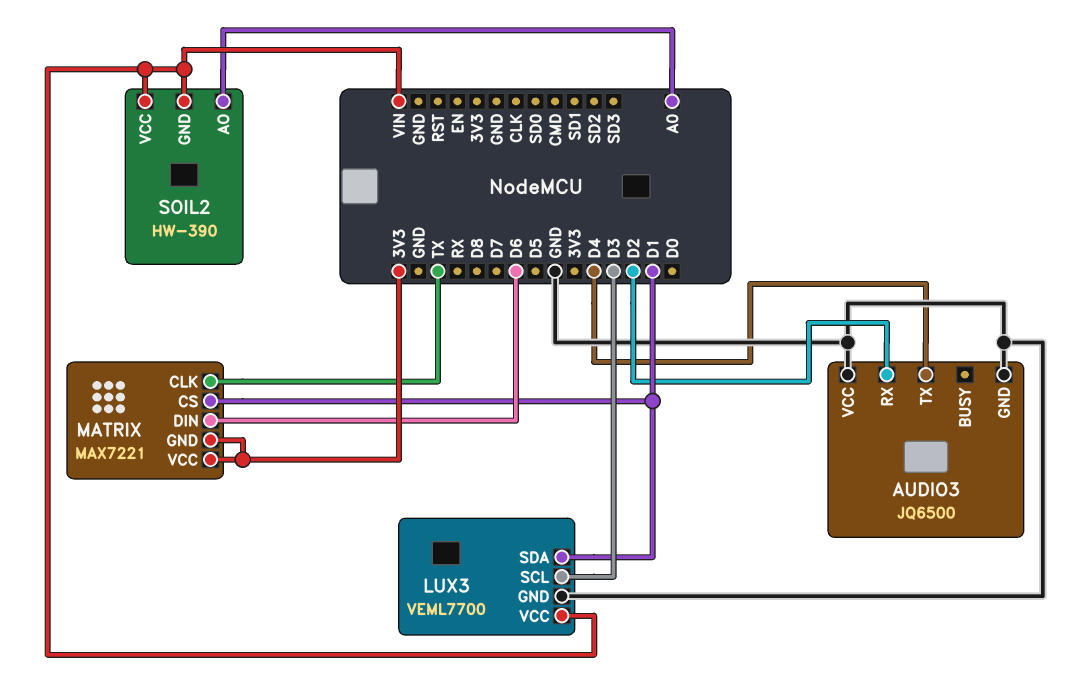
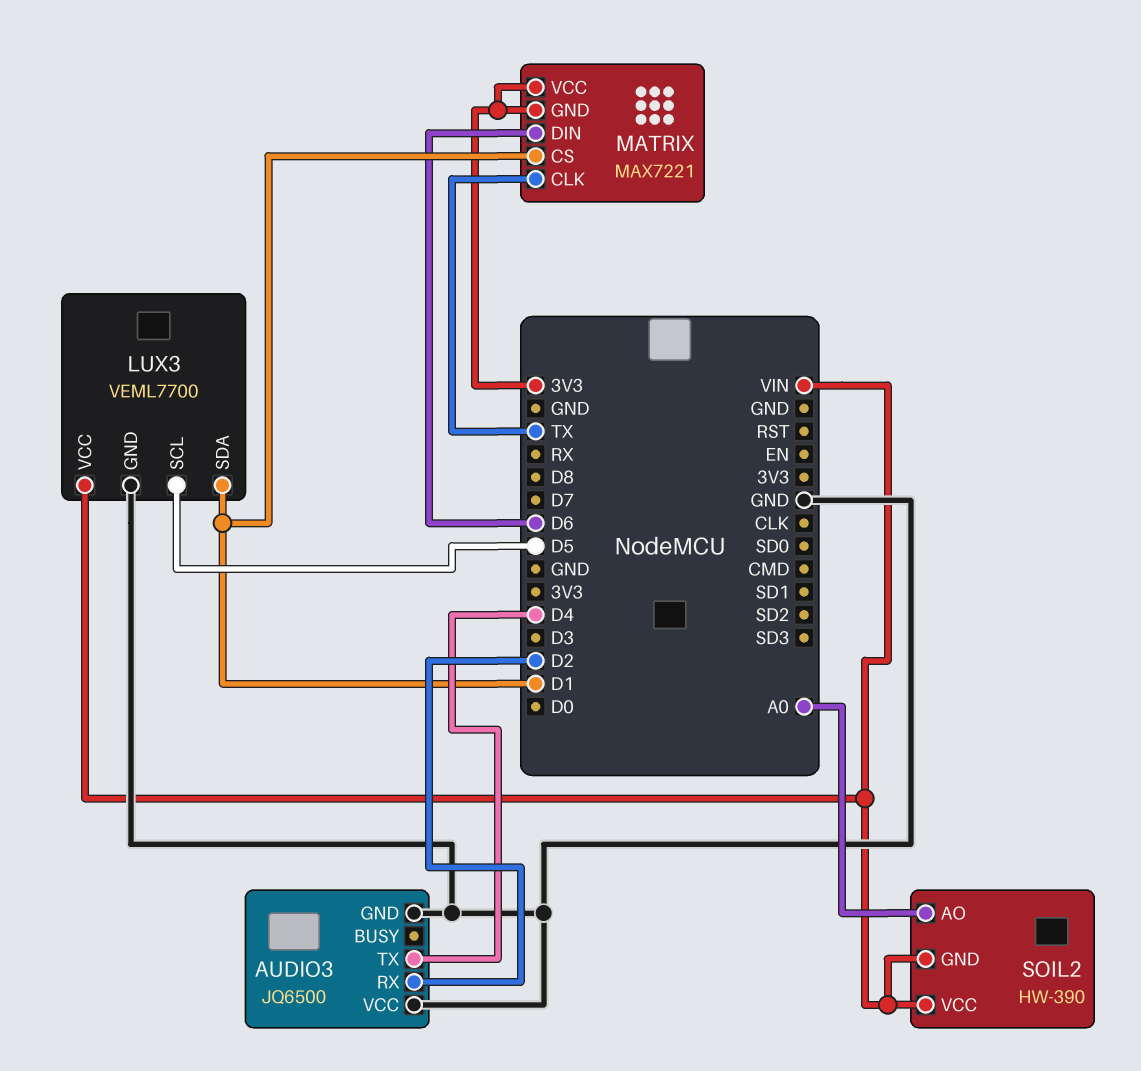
LUX3 pin SCL: D3 -> D5

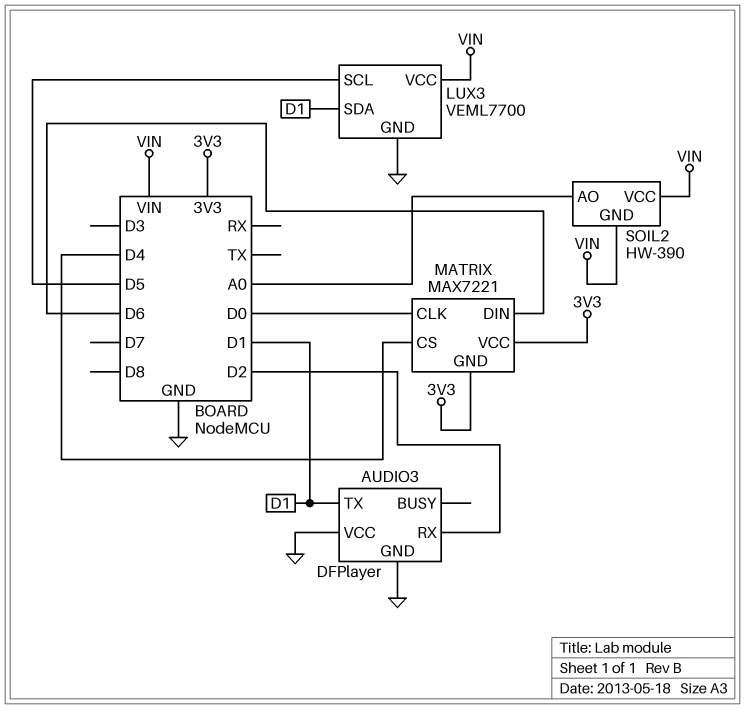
AUDIO3: JQ6500 -> DFPlayer
AUDIO3 pin TX: D4 -> D1
MATRIX pin CLK: TX -> D0
MATRIX pin CS: D1 -> D4

